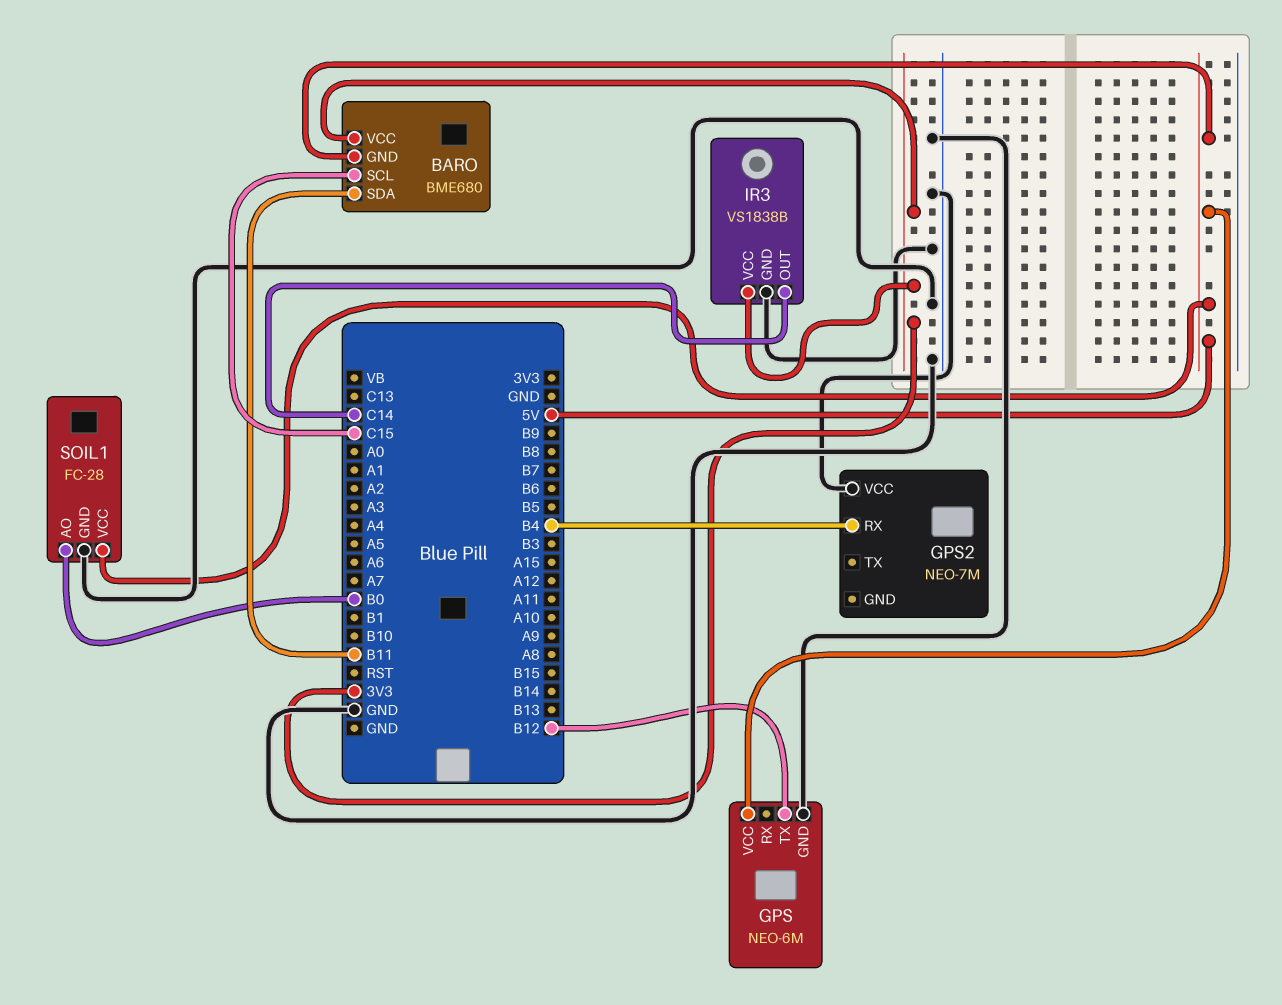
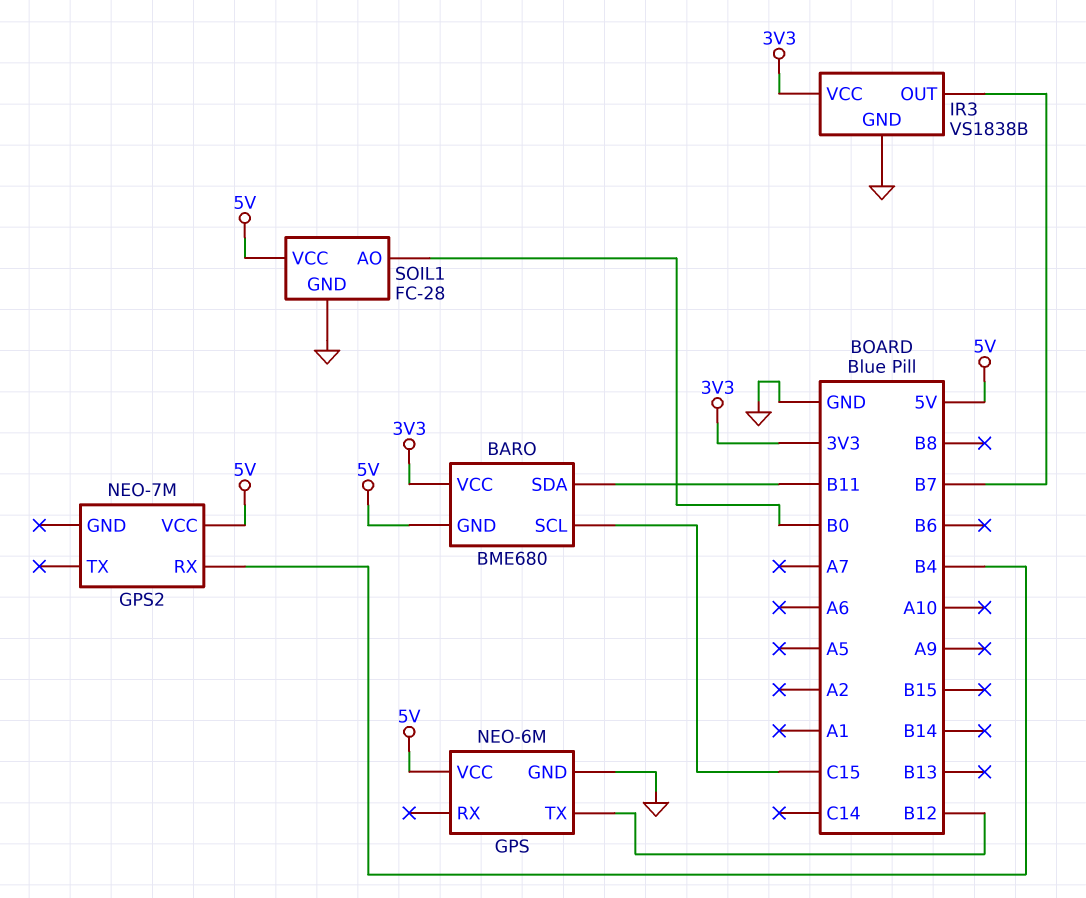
GPS2 pin VCC: GND -> 5V
IR3 pin OUT: C14 -> B7

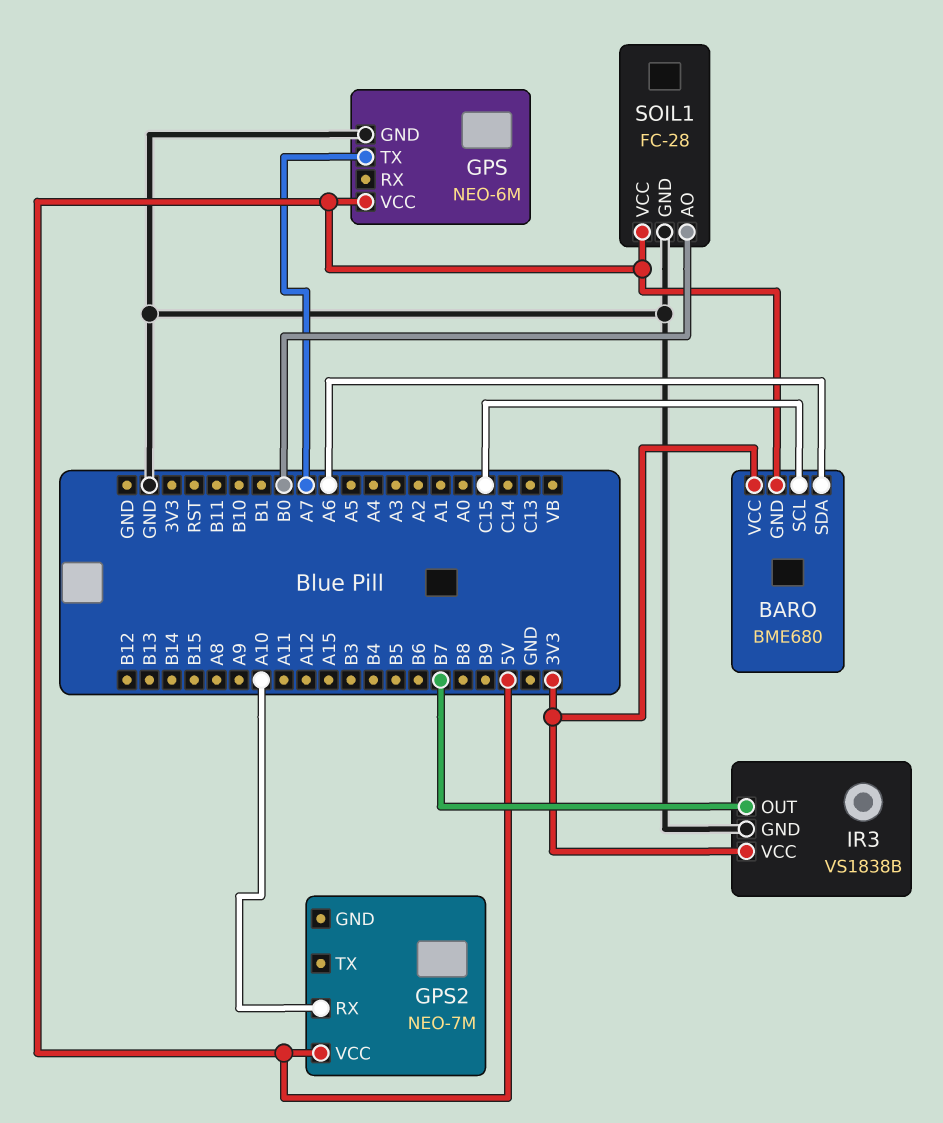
BARO pin SDA: B11 -> A6
GPS pin TX: B12 -> A7
GPS2 pin RX: B4 -> A10

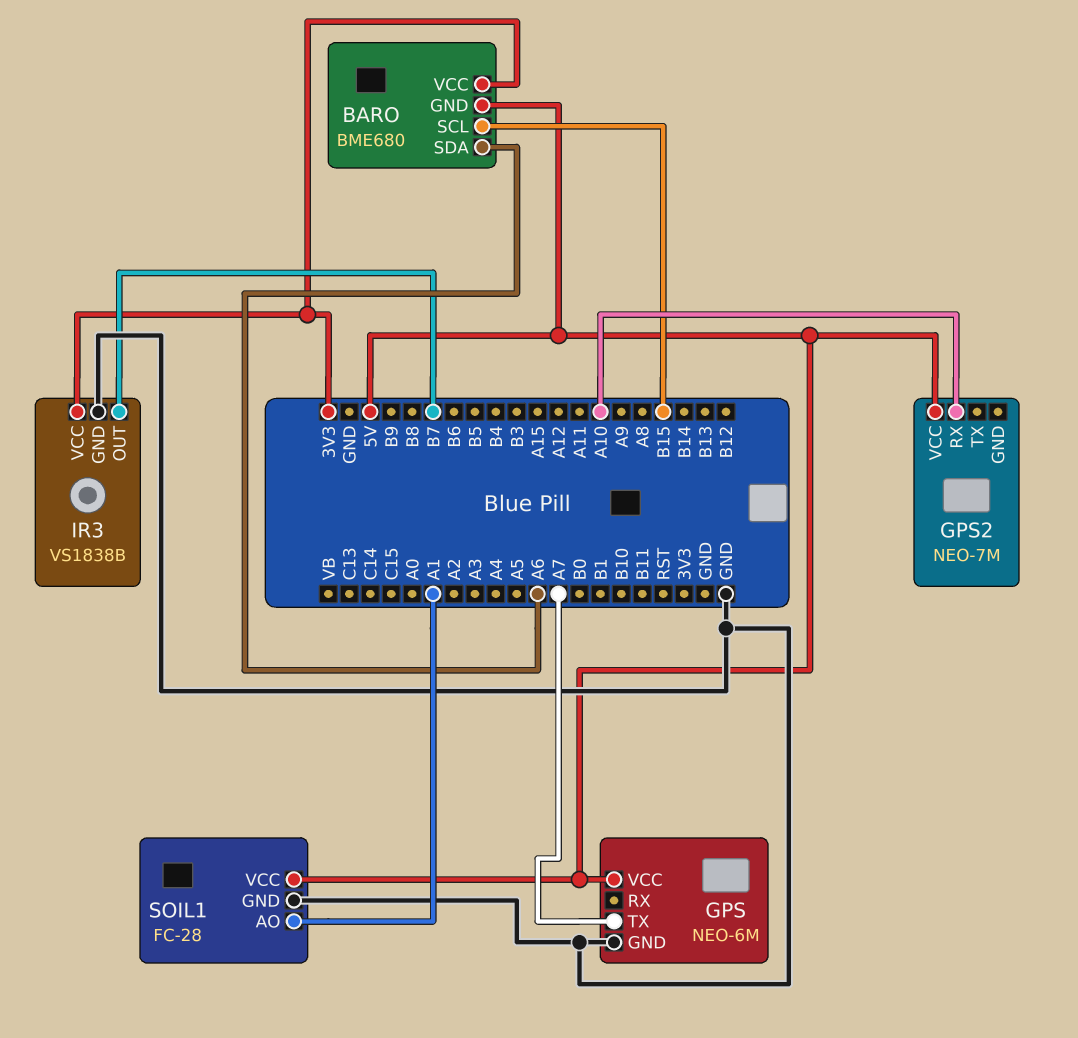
BARO pin SCL: C15 -> B15
SOIL1 pin AO: B0 -> A1

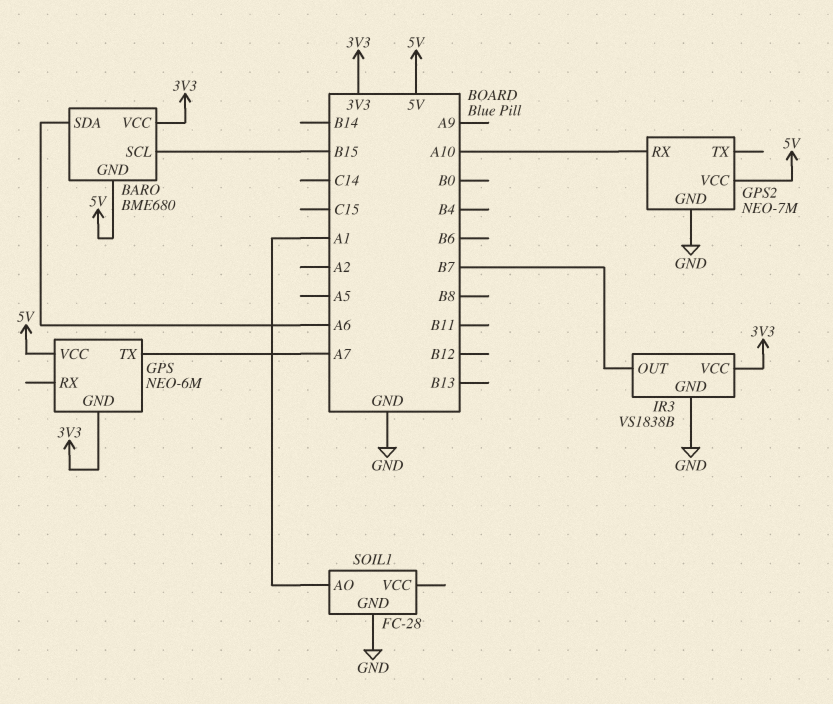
GPS pin GND: GND -> 3V3
GPS2 pin GND: none -> GND
SOIL1 pin VCC: 5V -> none

